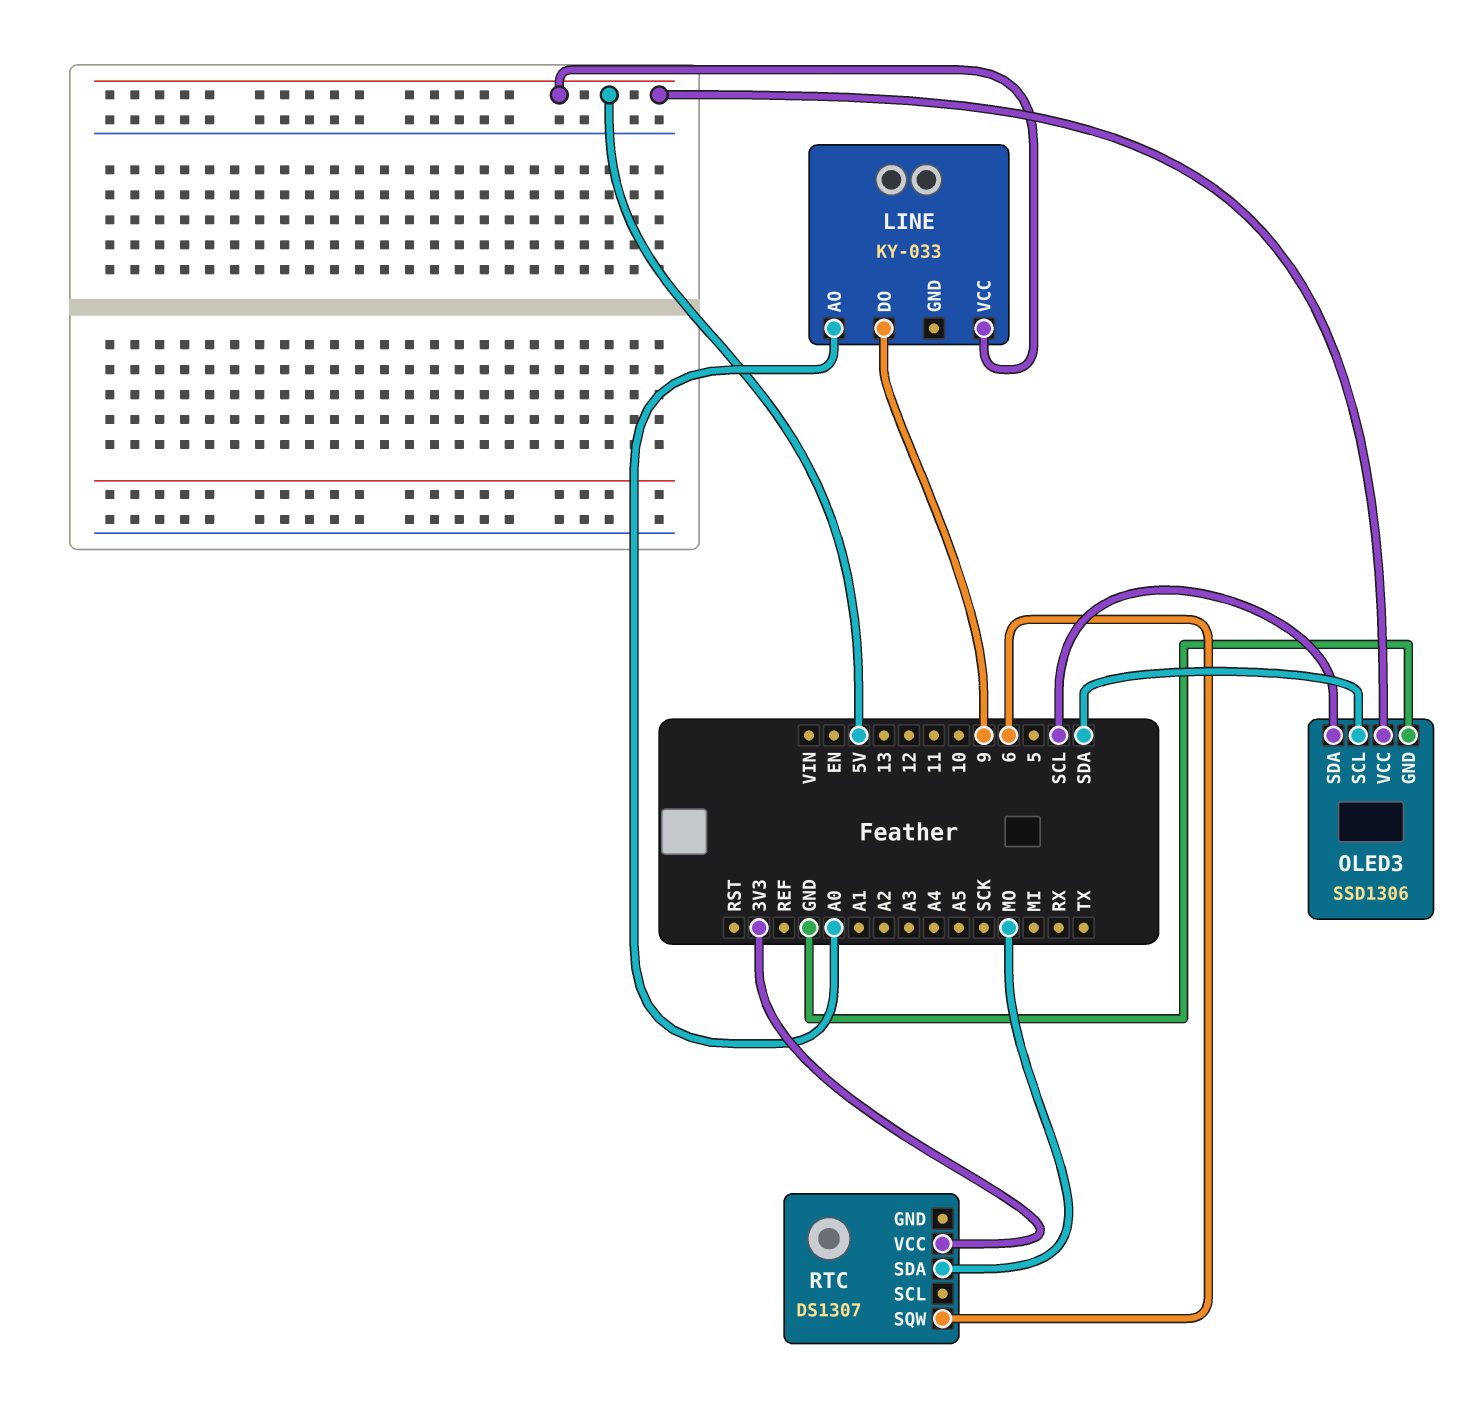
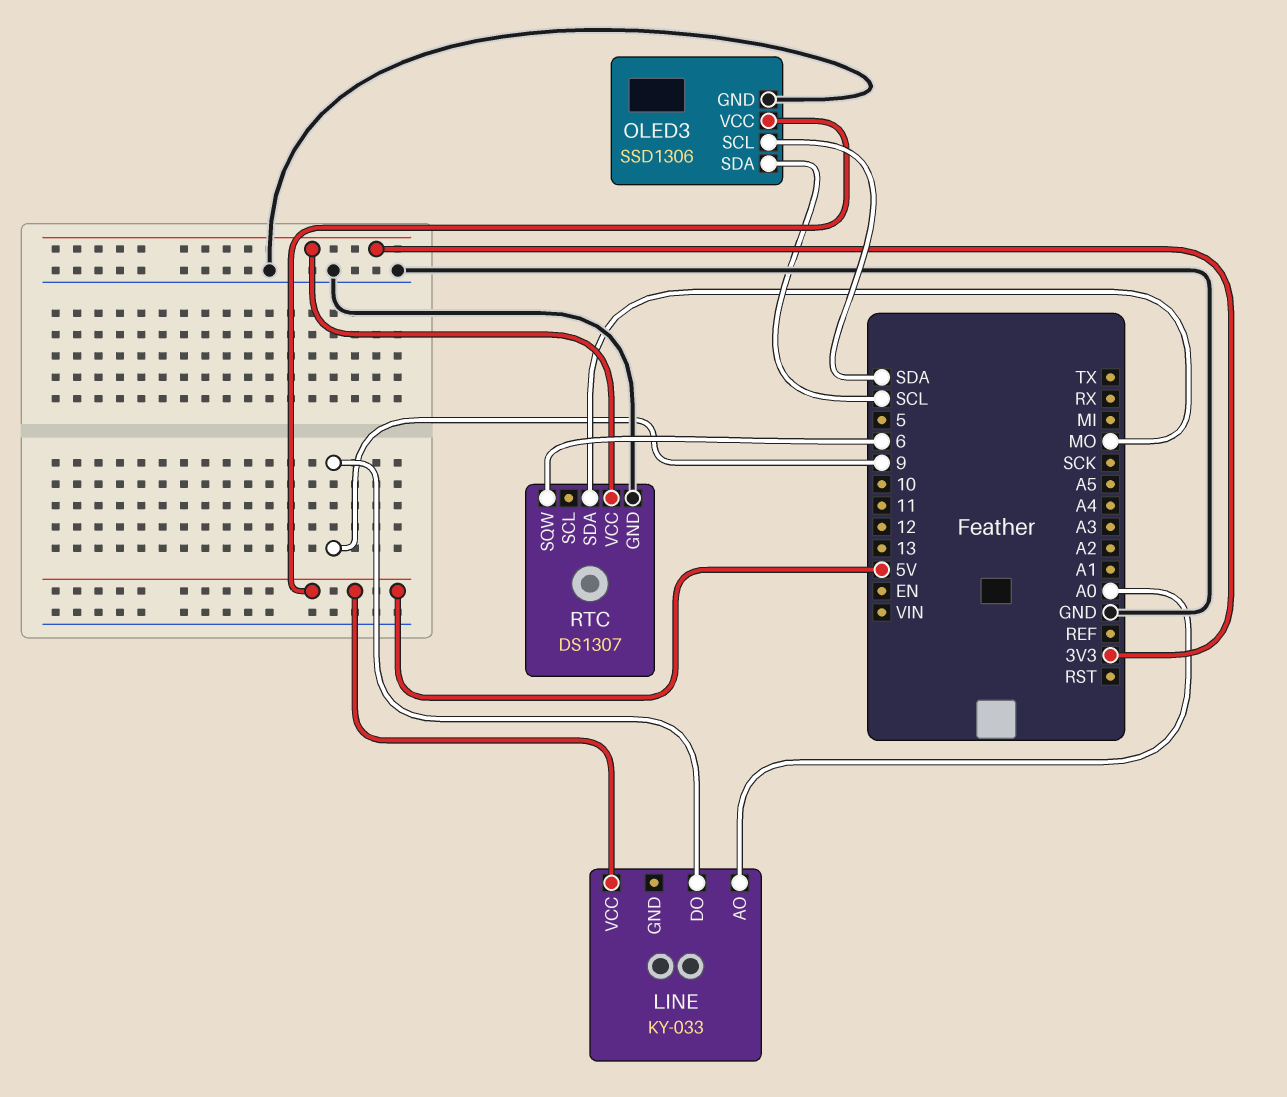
RTC pin GND: none -> GND

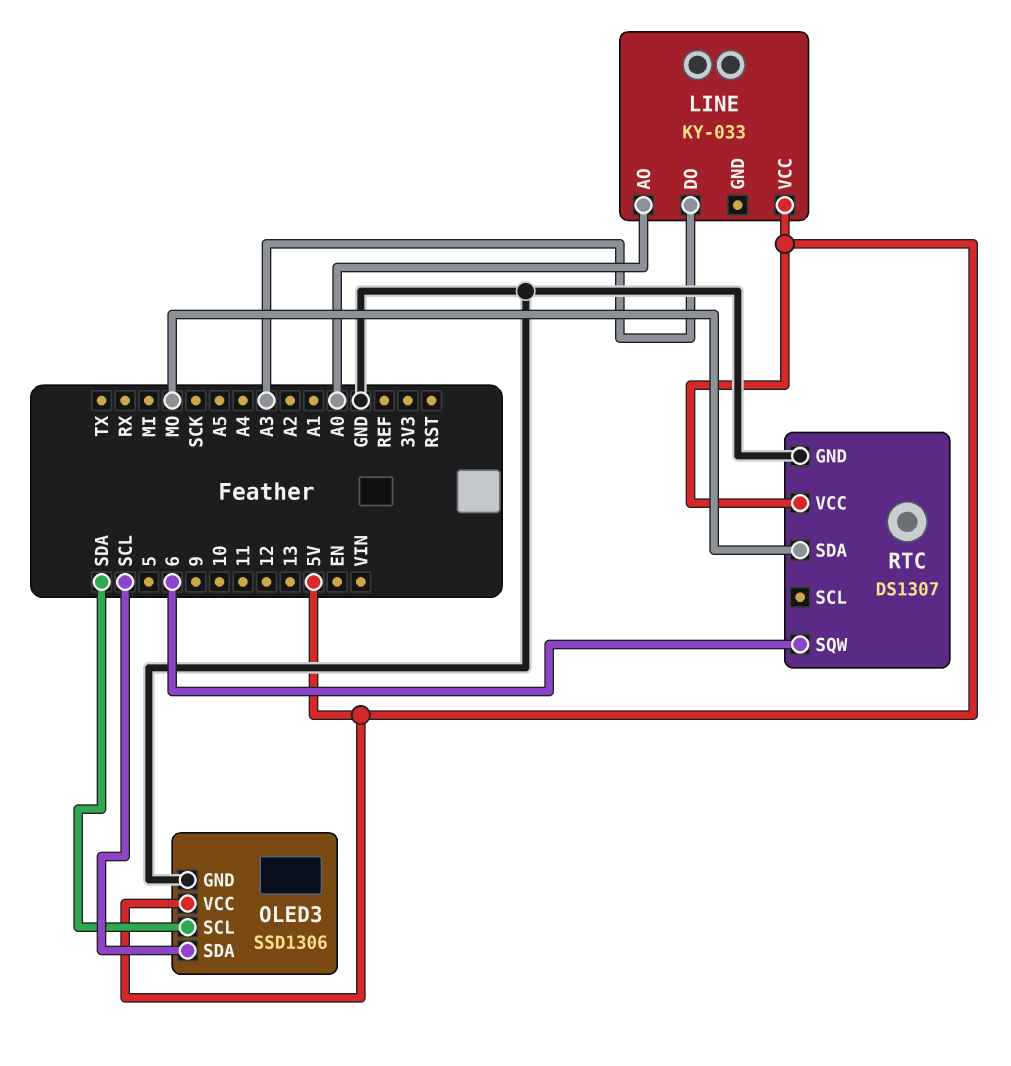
LINE pin DO: 9 -> A3
RTC pin VCC: 3V3 -> 5V

